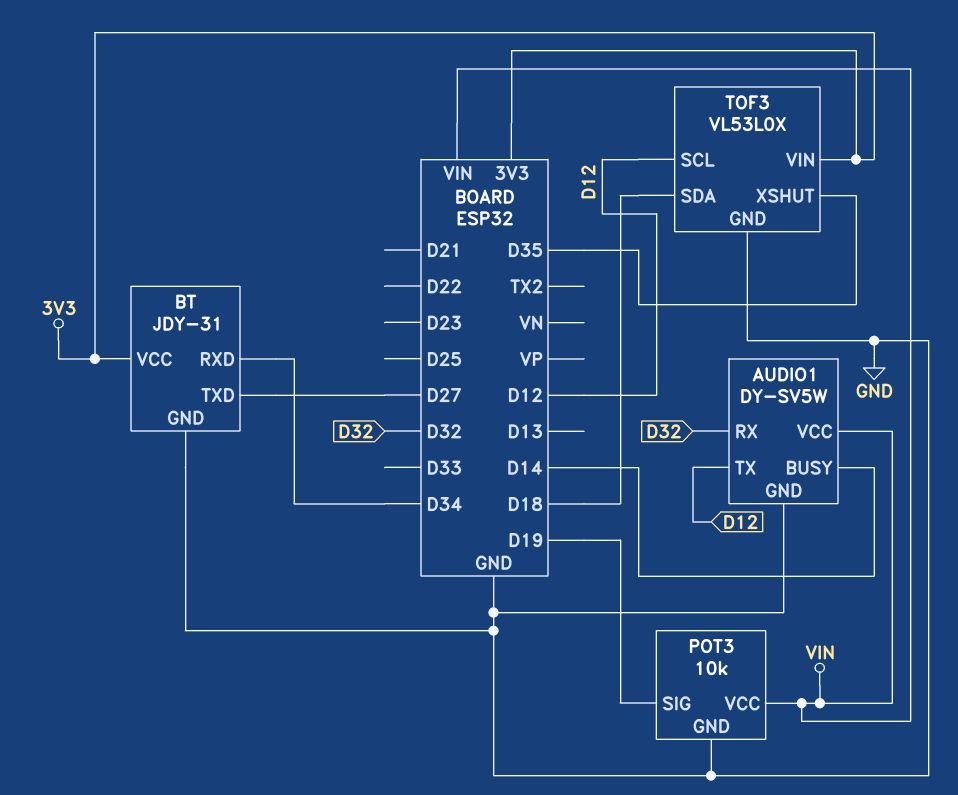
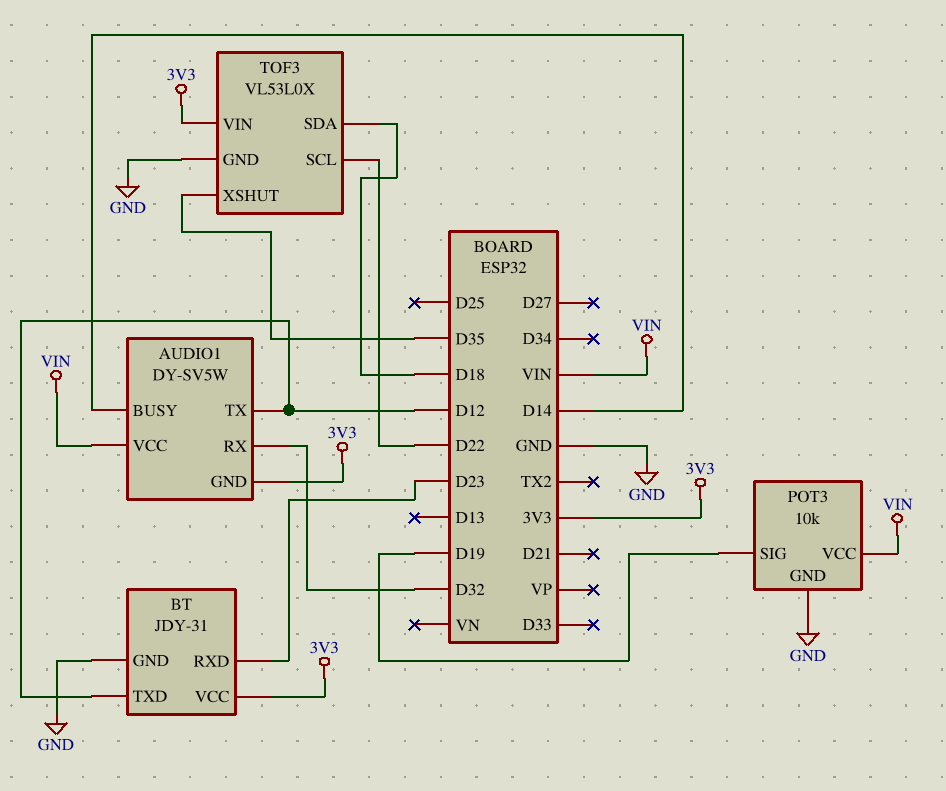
AUDIO1 pin GND: GND -> 3V3
BT pin RXD: D34 -> D23
BT pin TXD: D27 -> D12
TOF3 pin SCL: D12 -> D22

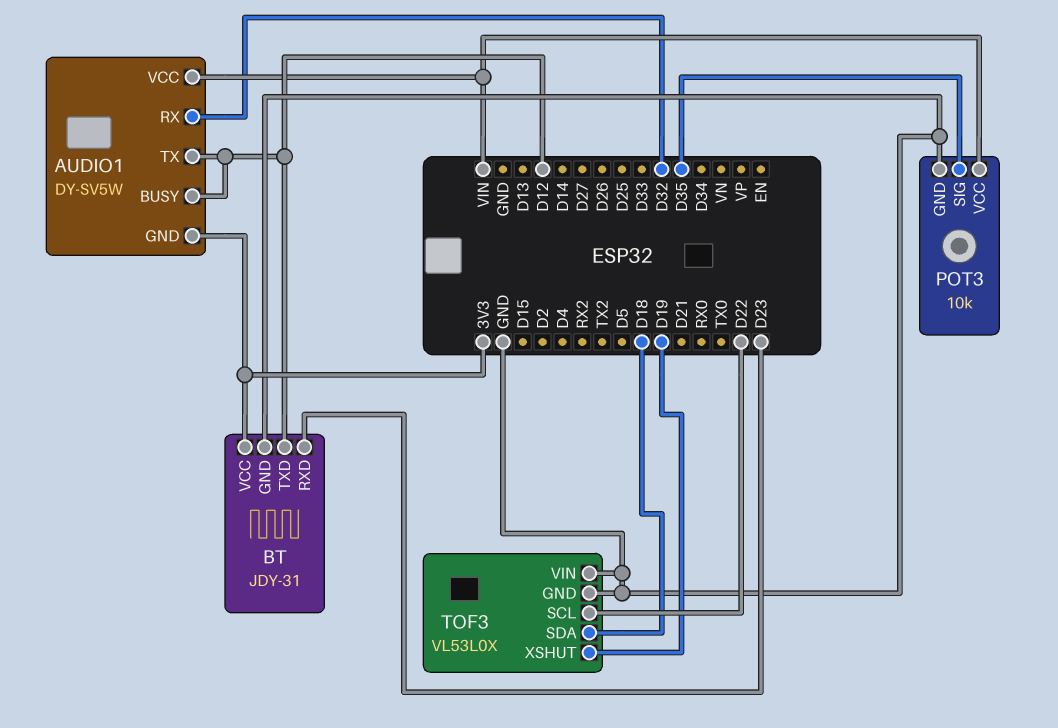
AUDIO1 pin BUSY: D14 -> D12
POT3 pin SIG: D19 -> D35
TOF3 pin VIN: 3V3 -> GND
TOF3 pin XSHUT: D35 -> D19

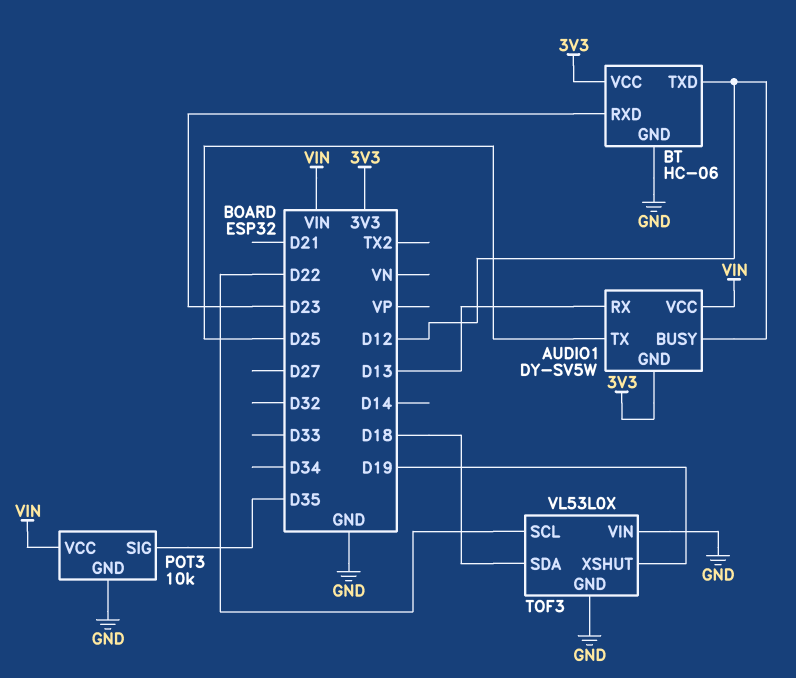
AUDIO1 pin RX: D32 -> D13
AUDIO1 pin TX: D12 -> D25
BT: JDY-31 -> HC-06

